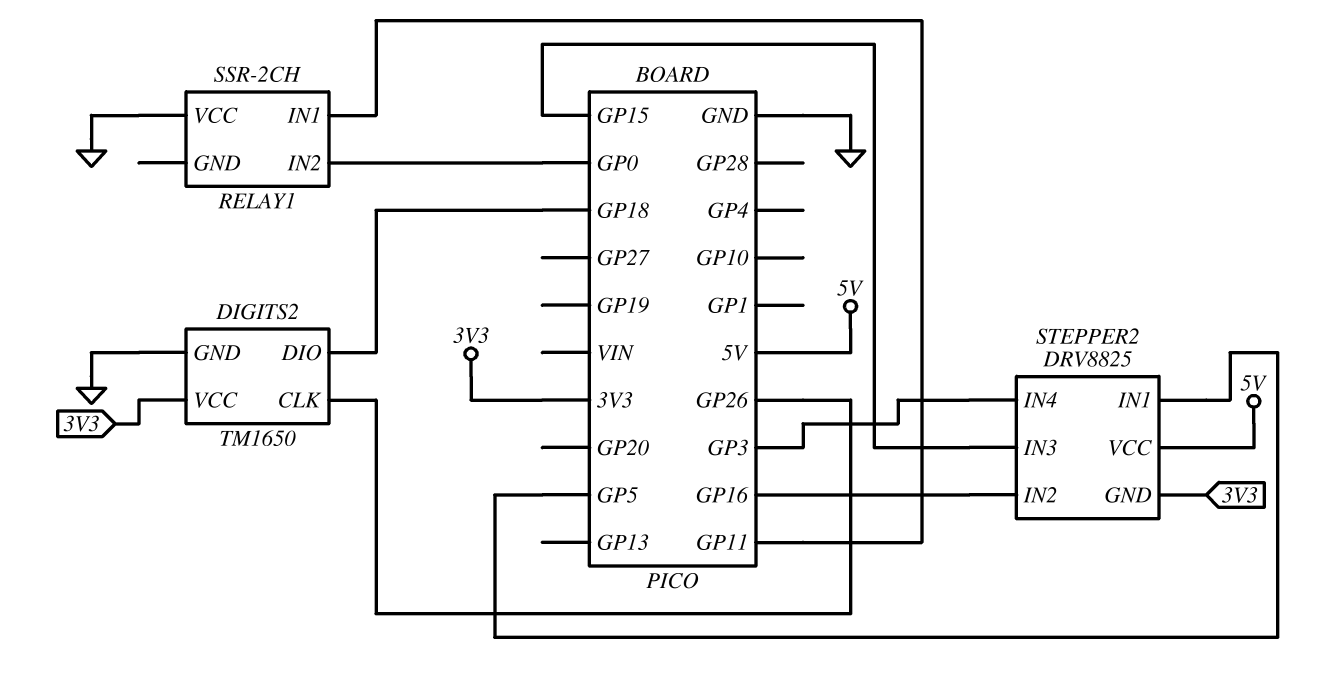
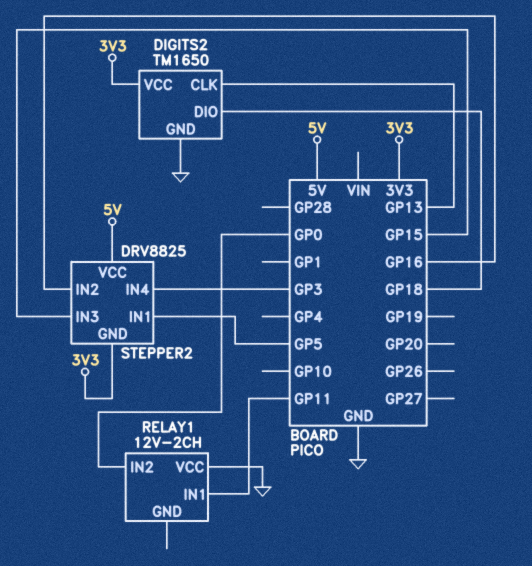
DIGITS2 pin CLK: GP26 -> GP13
RELAY1: SSR-2CH -> 12V-2CH

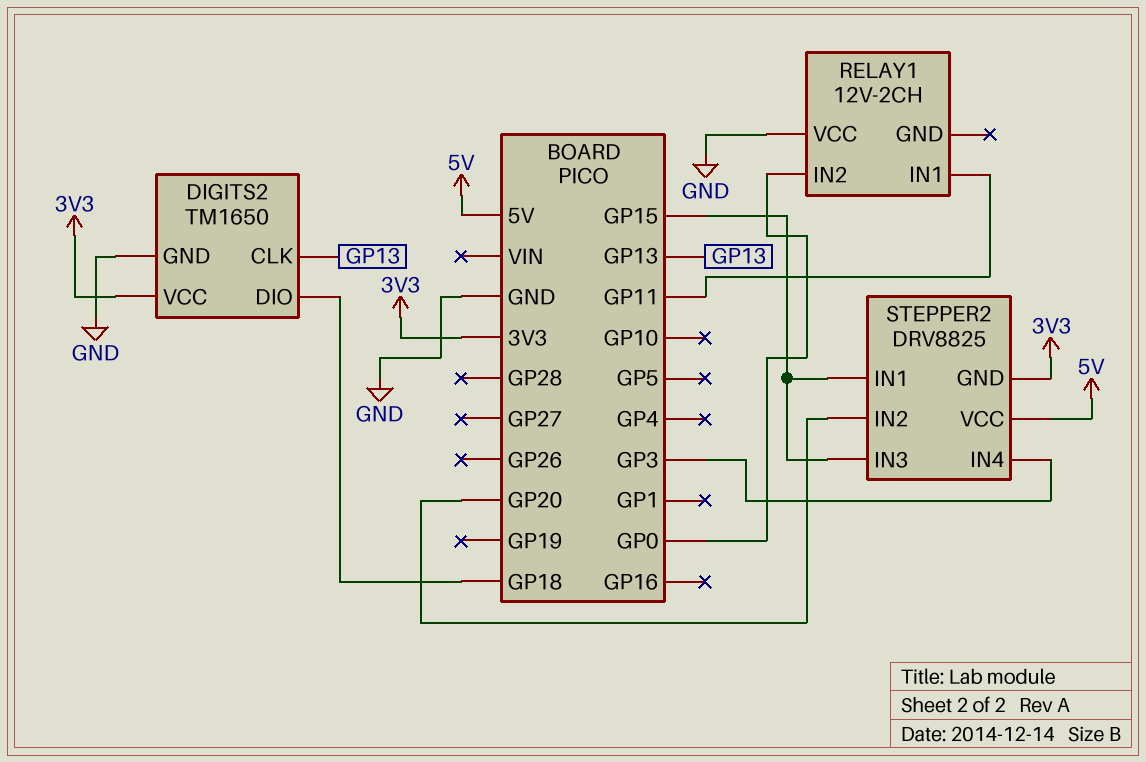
STEPPER2 pin IN1: GP5 -> GP15
STEPPER2 pin IN2: GP16 -> GP20

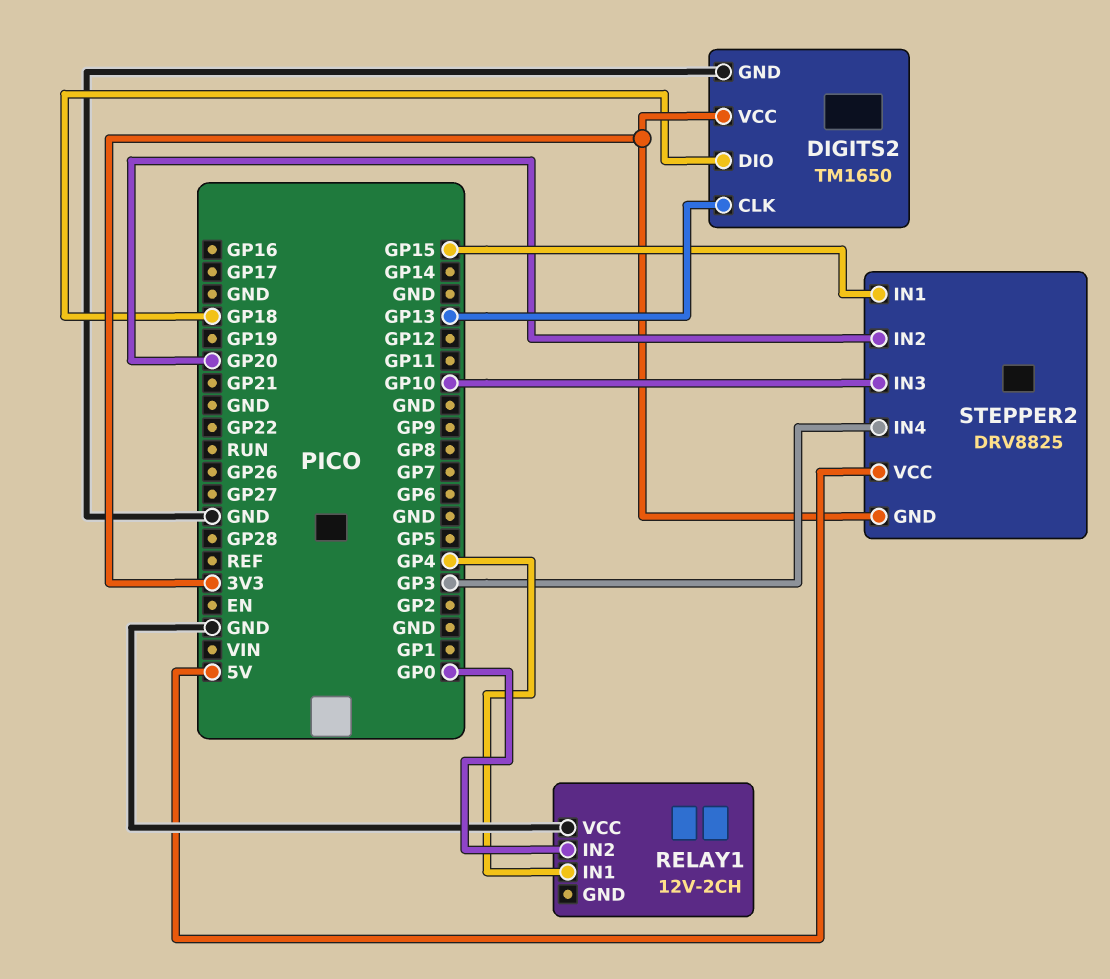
RELAY1 pin IN1: GP11 -> GP4
STEPPER2 pin IN3: GP15 -> GP10

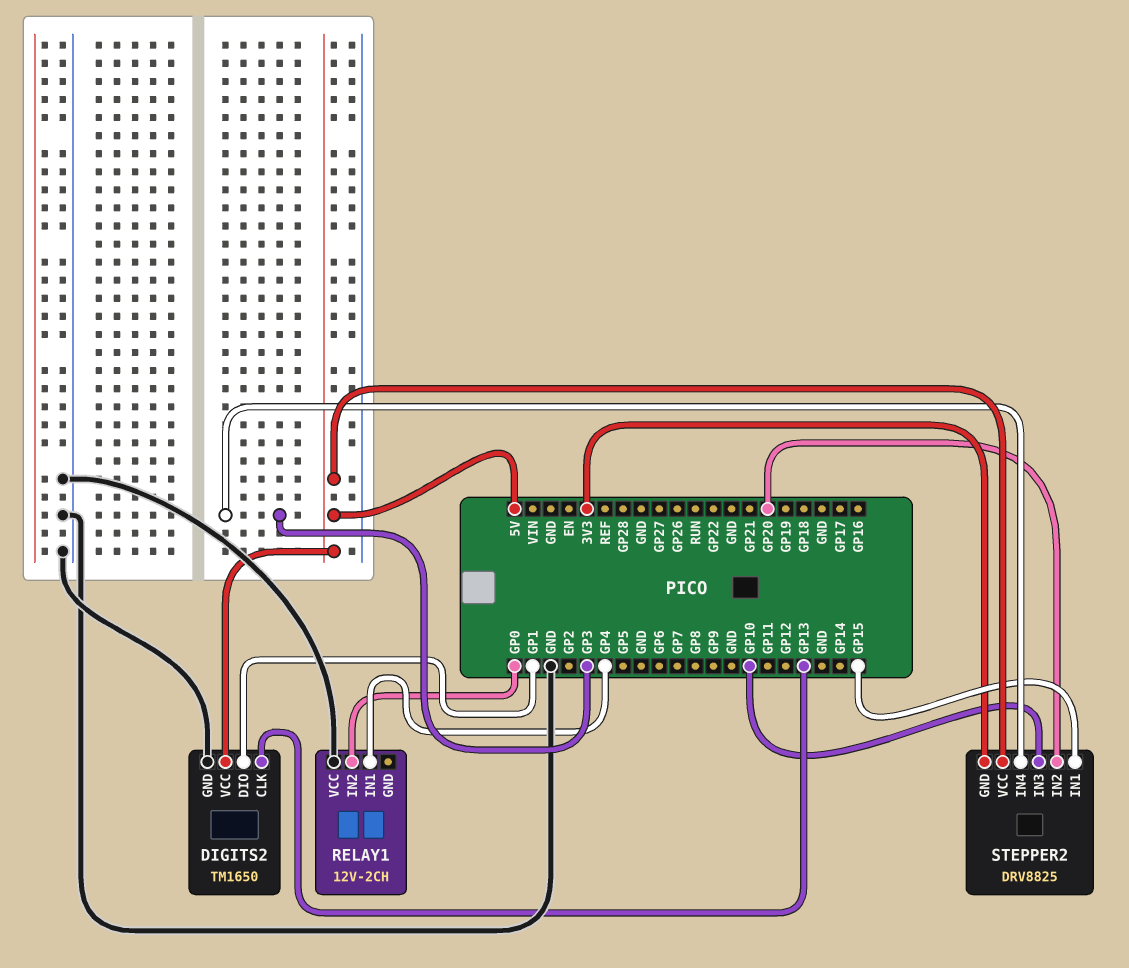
DIGITS2 pin DIO: GP18 -> GP1
DIGITS2 pin VCC: 3V3 -> 5V

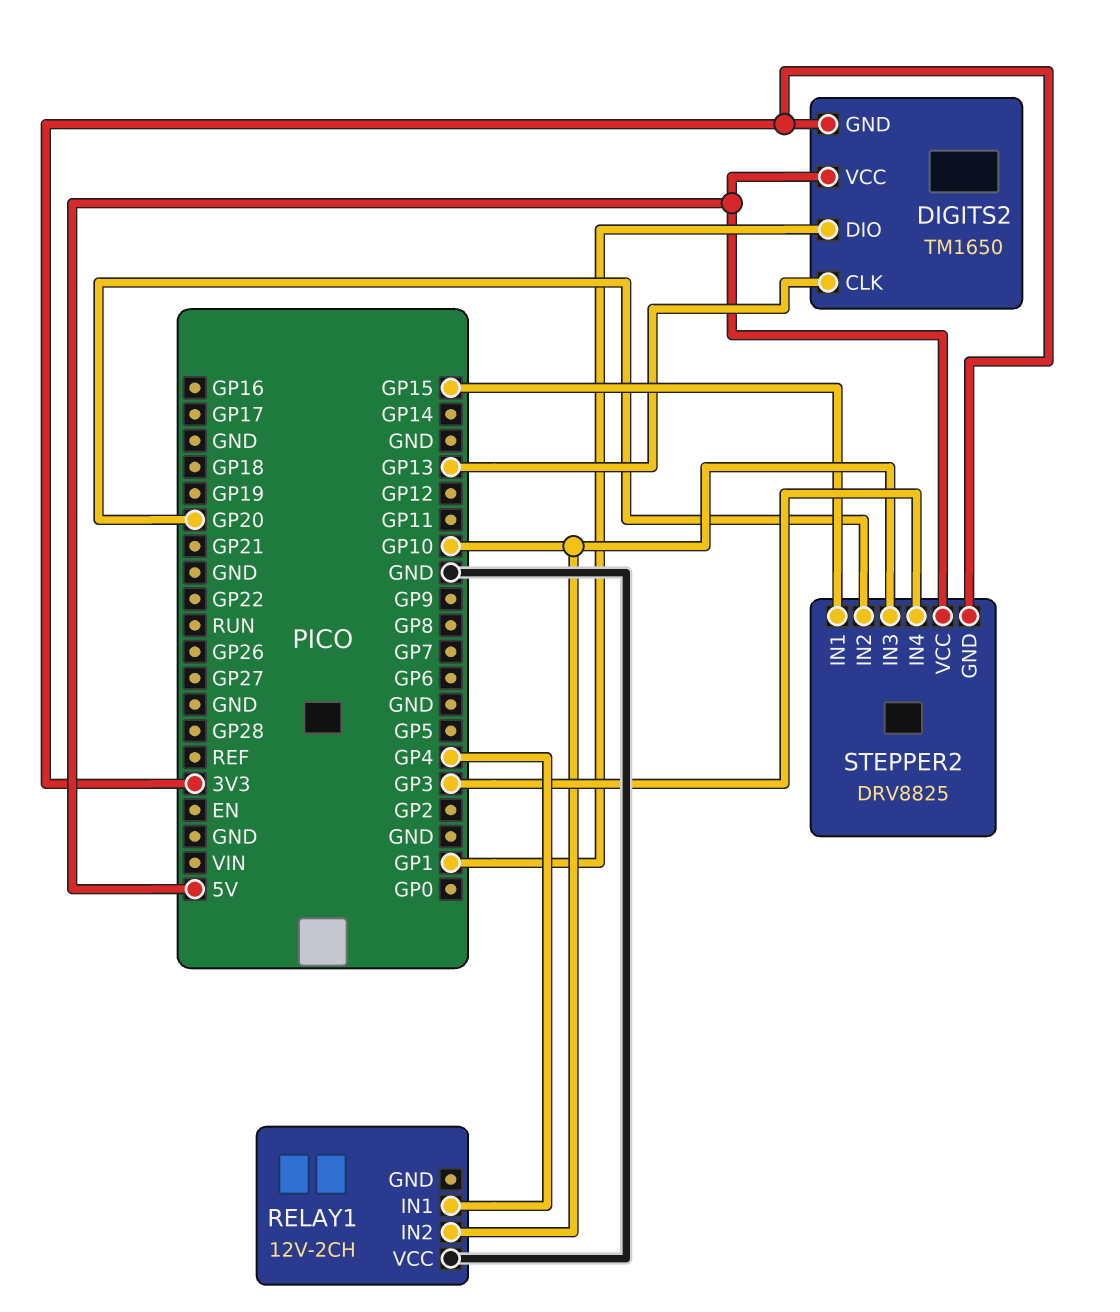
DIGITS2 pin GND: GND -> 3V3
RELAY1 pin IN2: GP0 -> GP10

